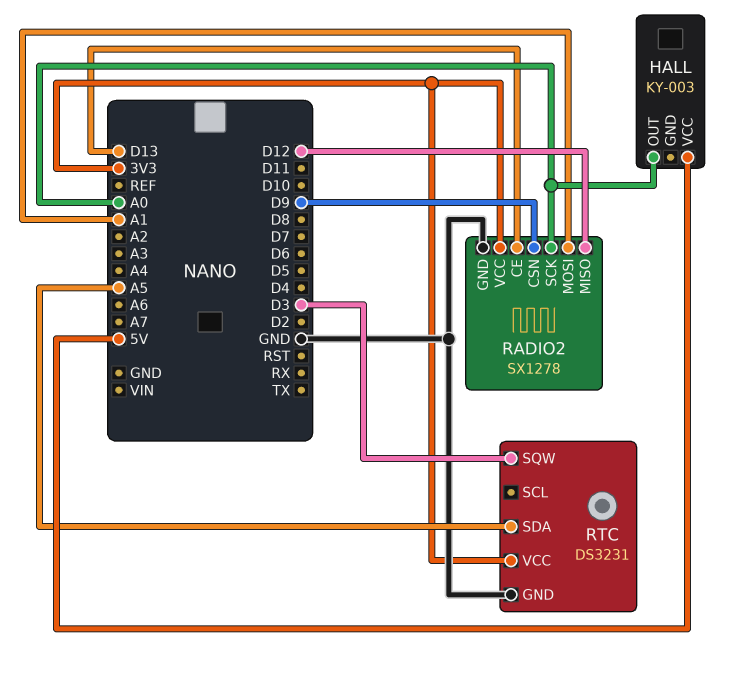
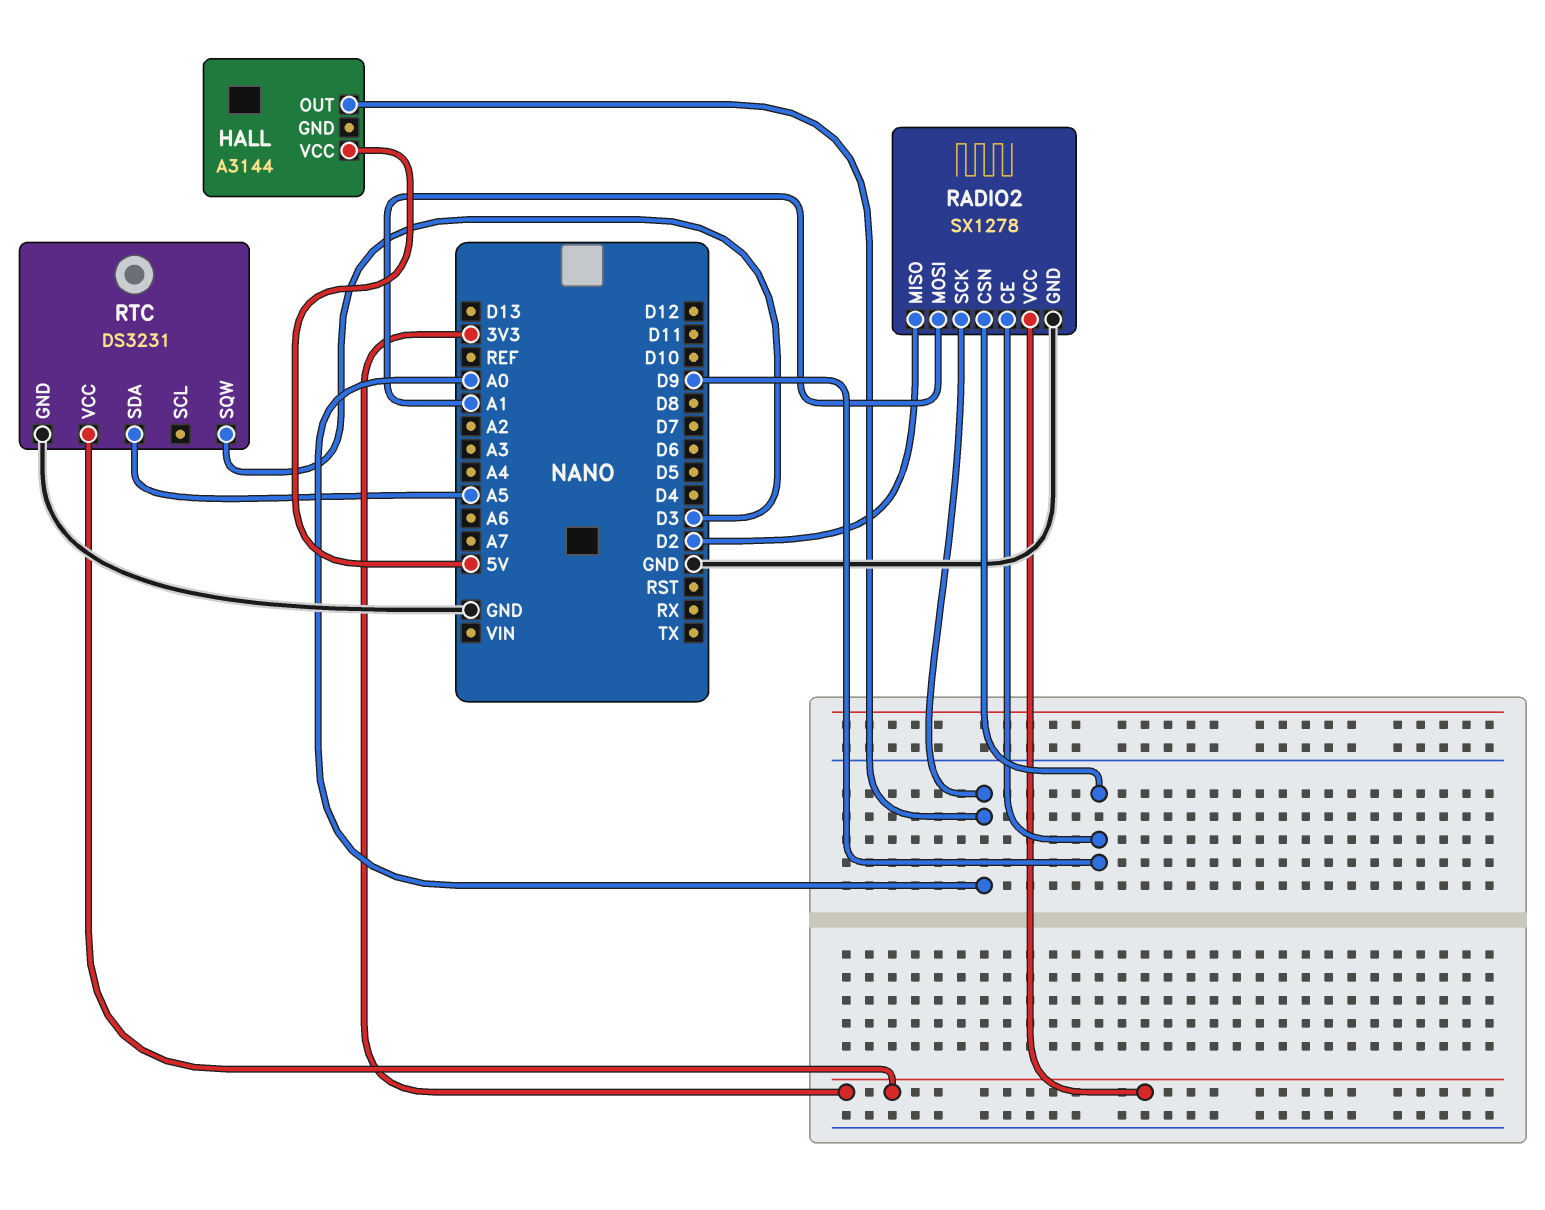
HALL: KY-003 -> A3144
RADIO2 pin CE: D13 -> D9
RADIO2 pin MISO: D12 -> D2

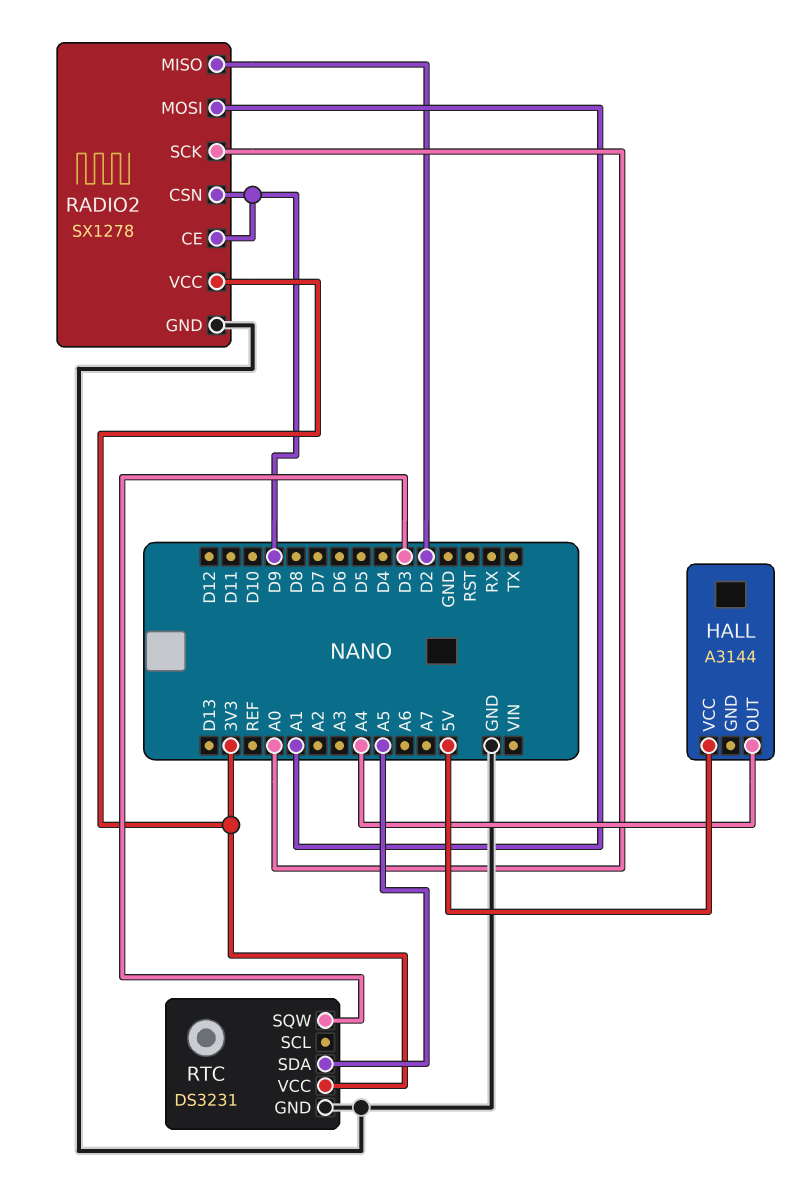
HALL pin OUT: A0 -> A4

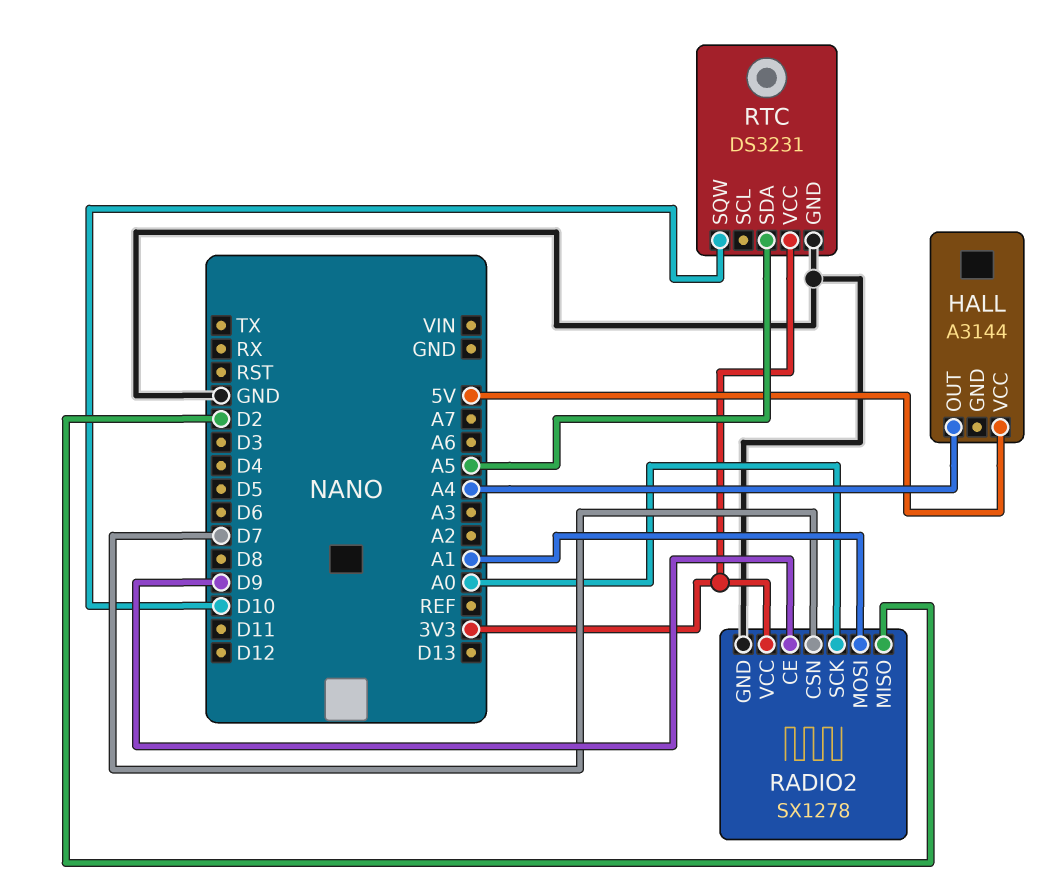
RADIO2 pin CSN: D9 -> D7
RTC pin SQW: D3 -> D10

